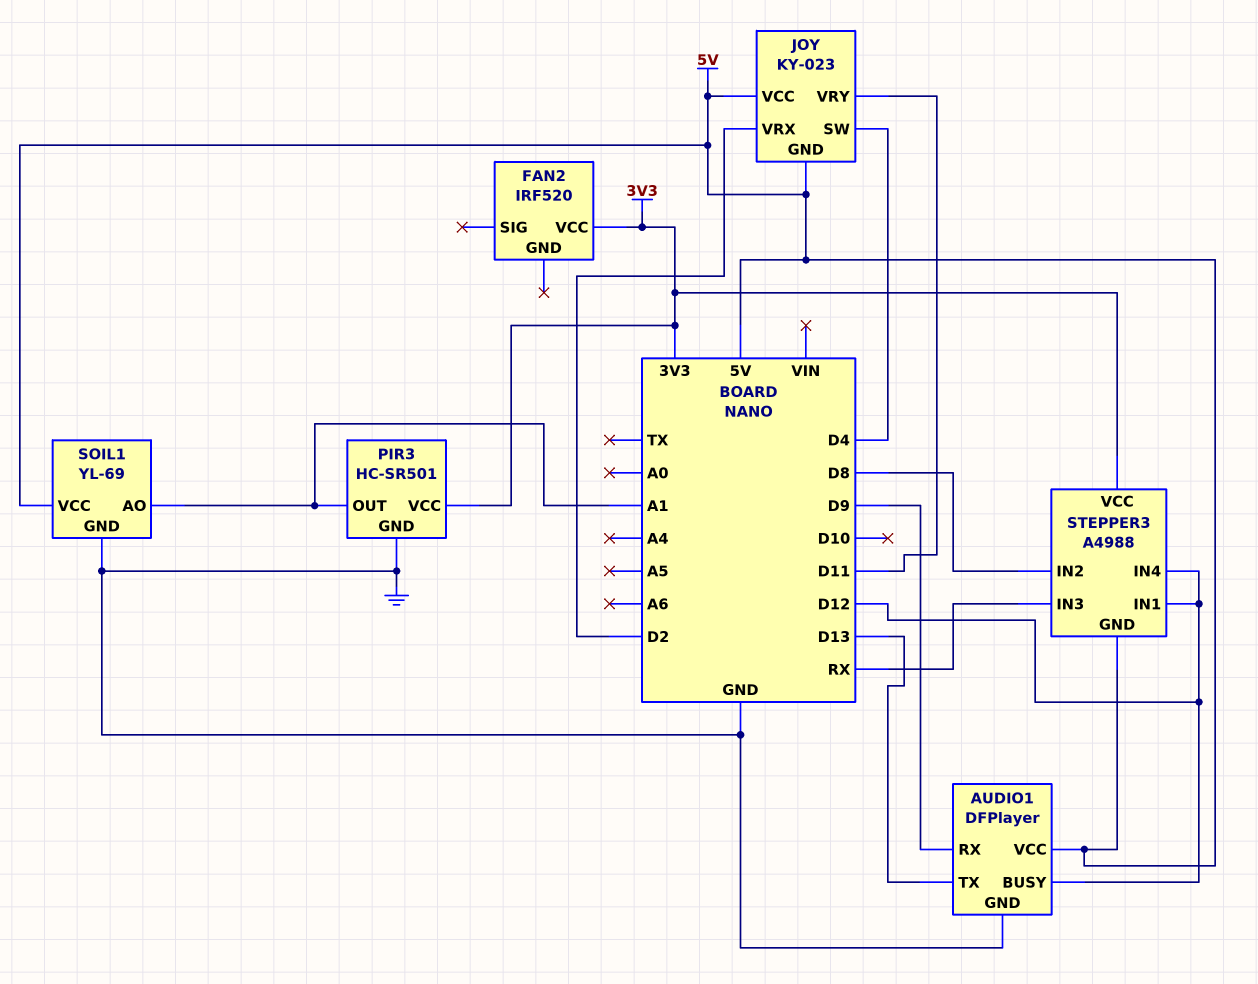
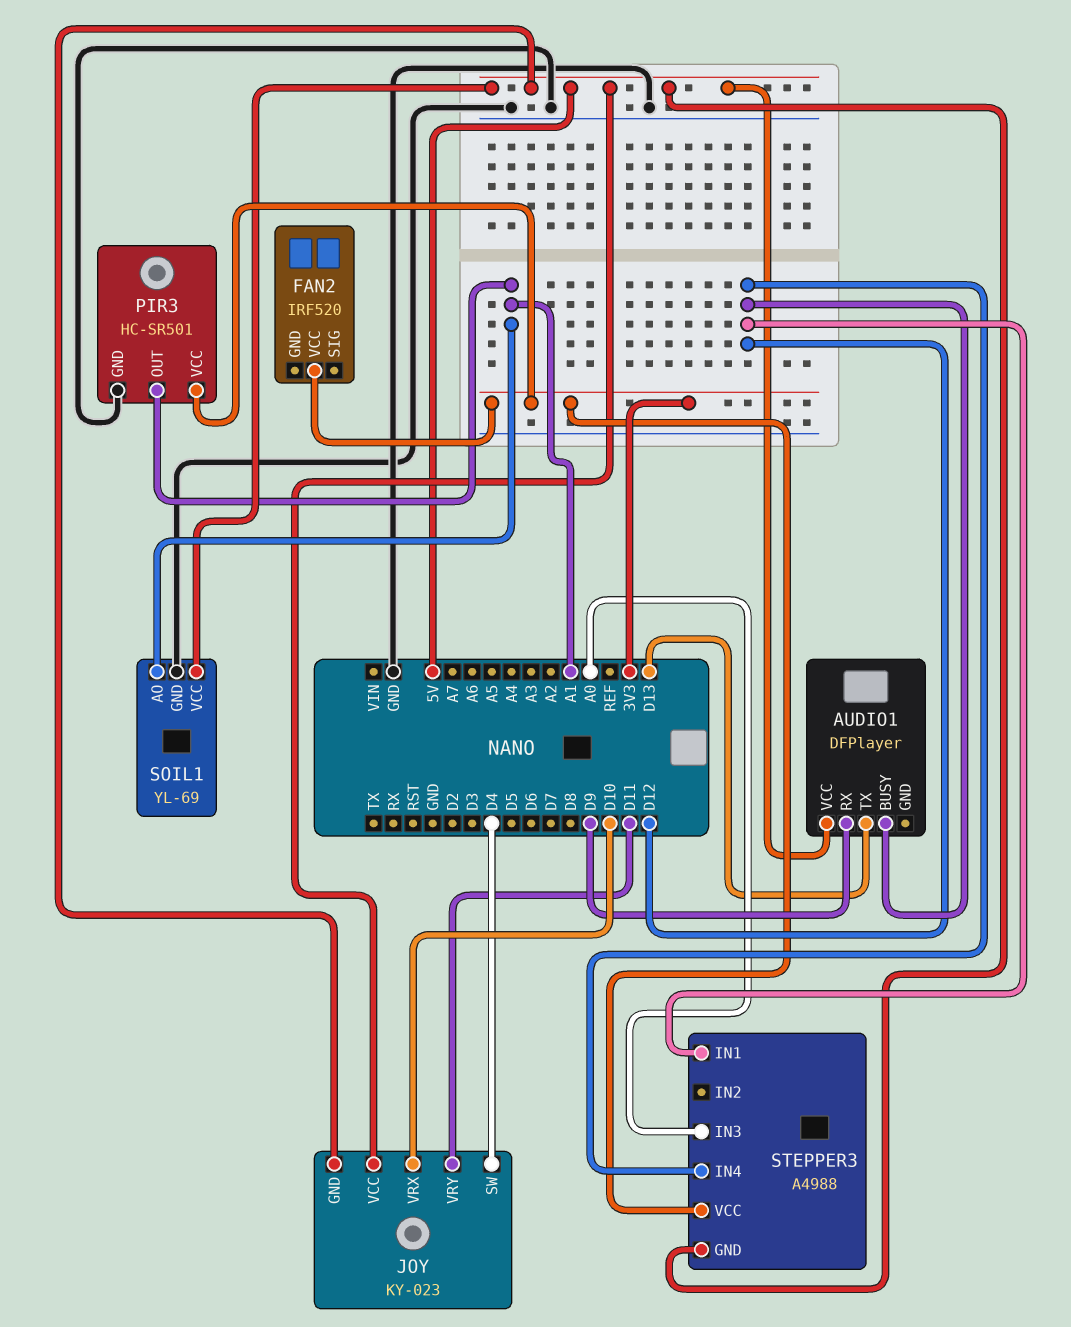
AUDIO1 pin GND: GND -> none
JOY pin VRX: D2 -> D10
STEPPER3 pin IN2: D8 -> none
STEPPER3 pin IN3: RX -> A0

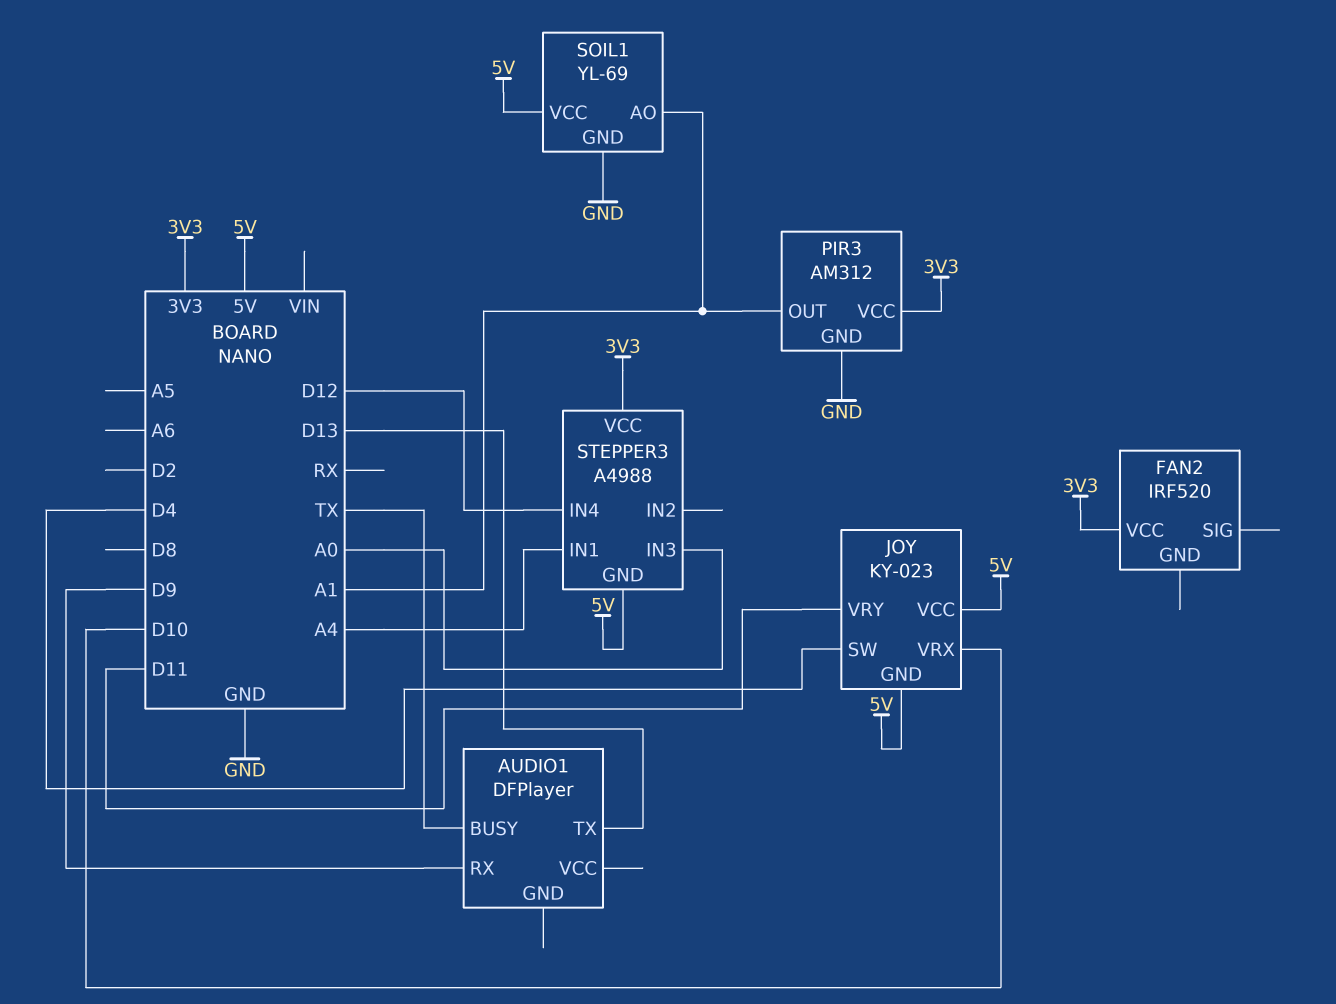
AUDIO1 pin BUSY: D12 -> TX
AUDIO1 pin VCC: 5V -> none
PIR3: HC-SR501 -> AM312
STEPPER3 pin IN1: D12 -> A4

